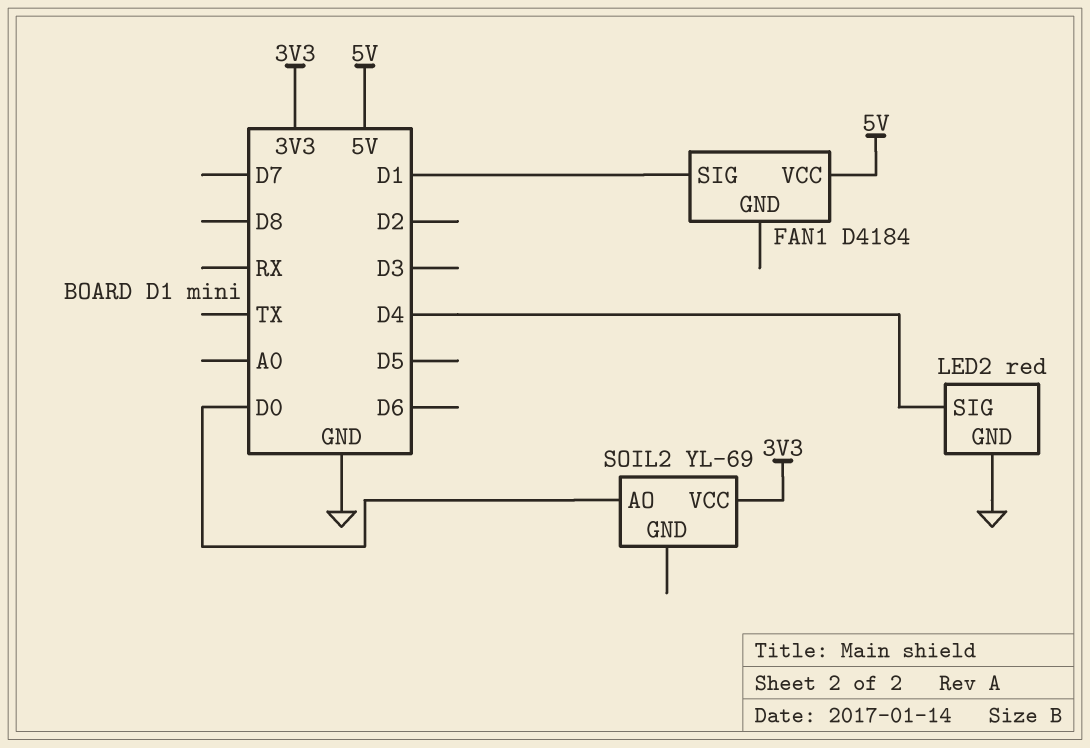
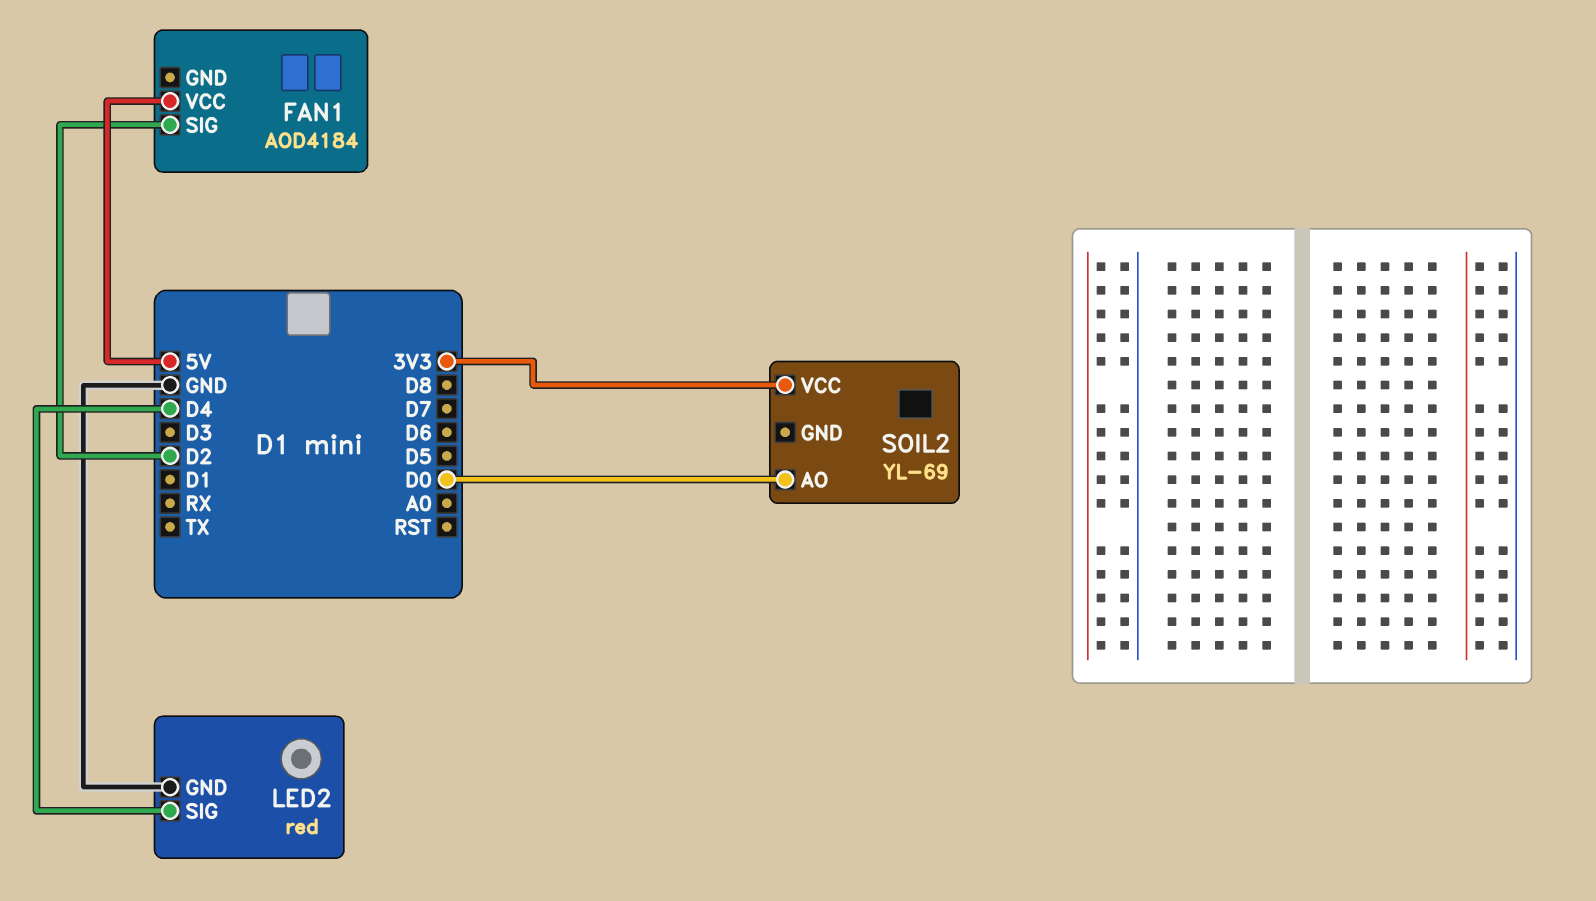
FAN1: D4184 -> AOD4184
FAN1 pin SIG: D1 -> D2

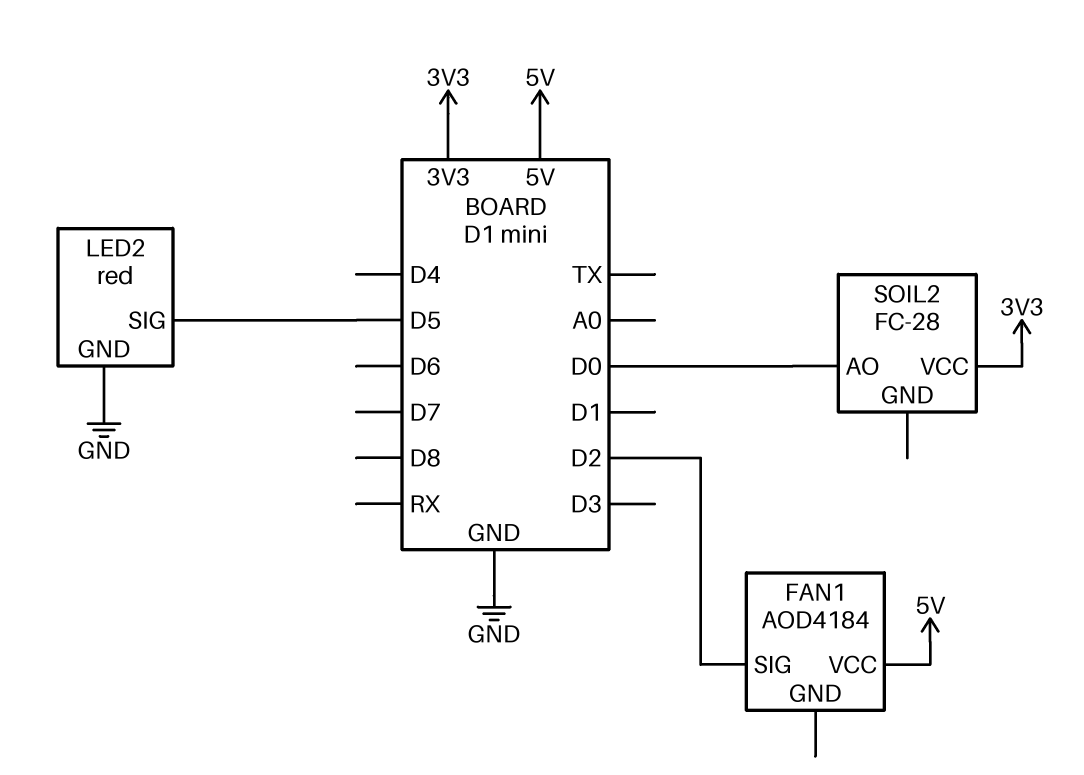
LED2 pin SIG: D4 -> D5
SOIL2: YL-69 -> FC-28

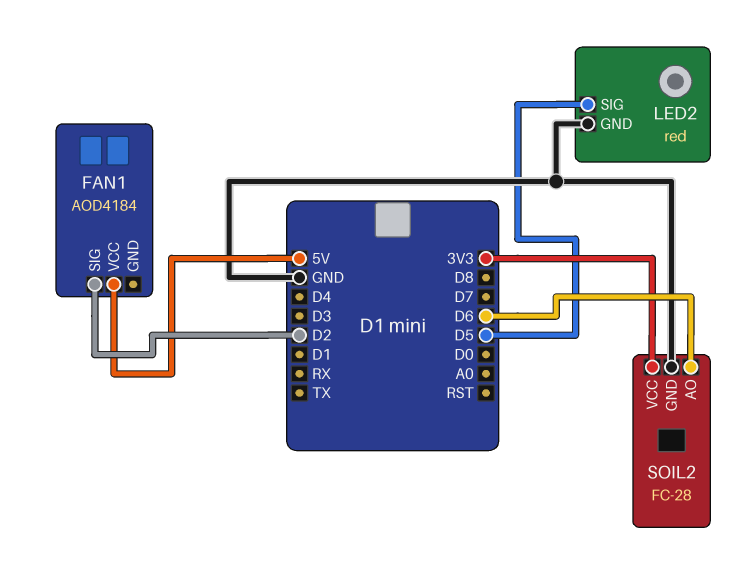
SOIL2 pin AO: D0 -> D6
SOIL2 pin GND: none -> GND

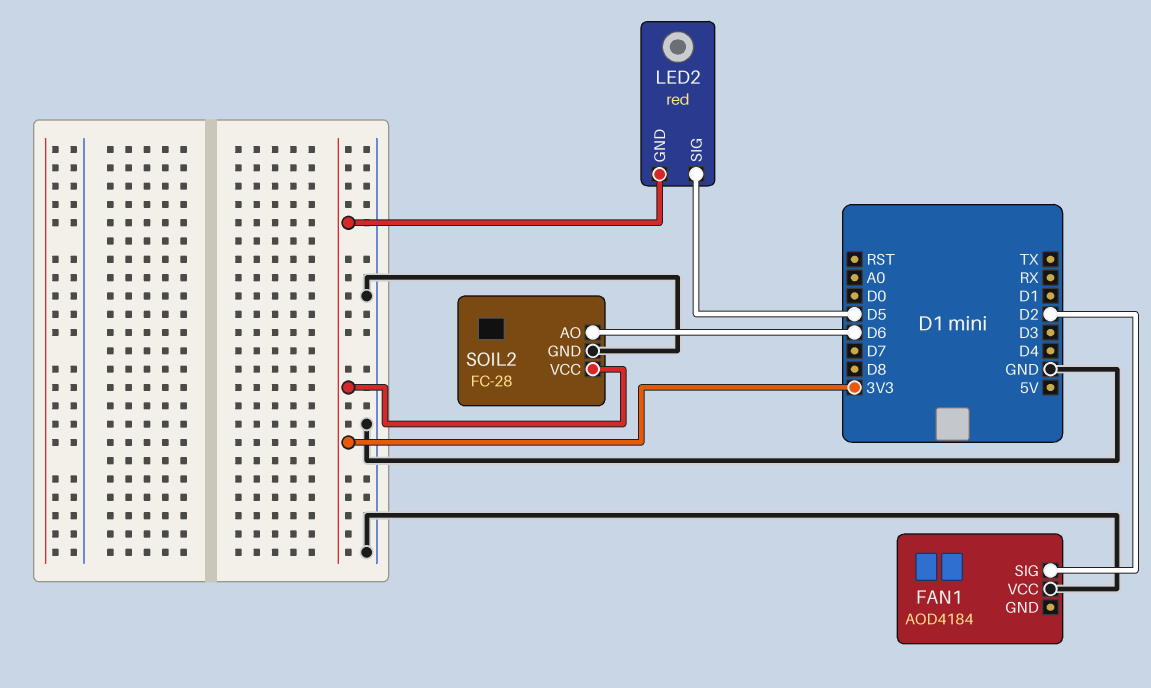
FAN1 pin VCC: 5V -> GND
LED2 pin GND: GND -> 3V3

